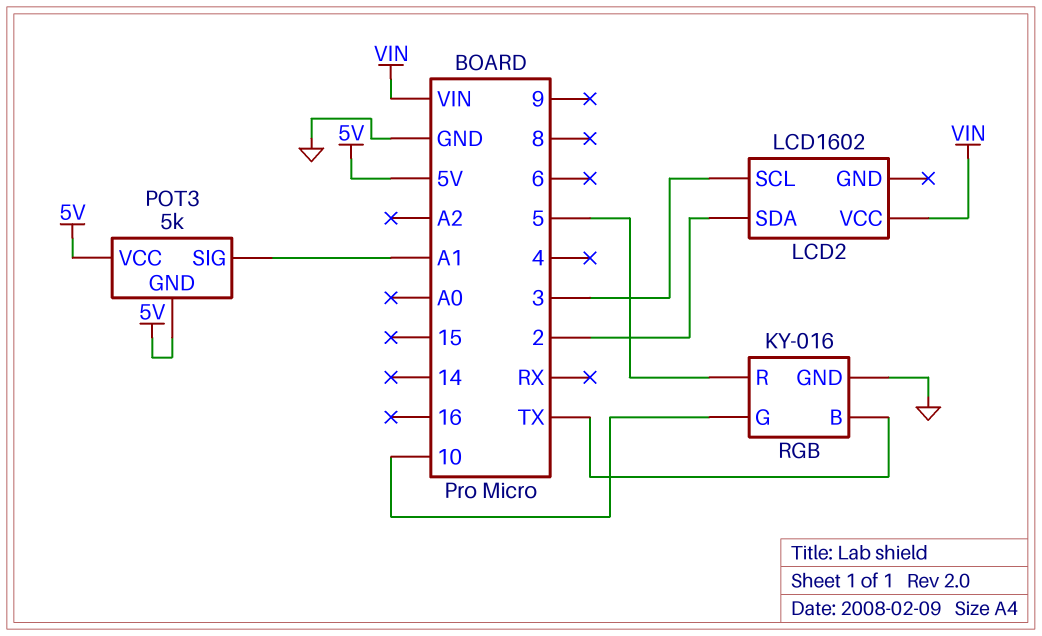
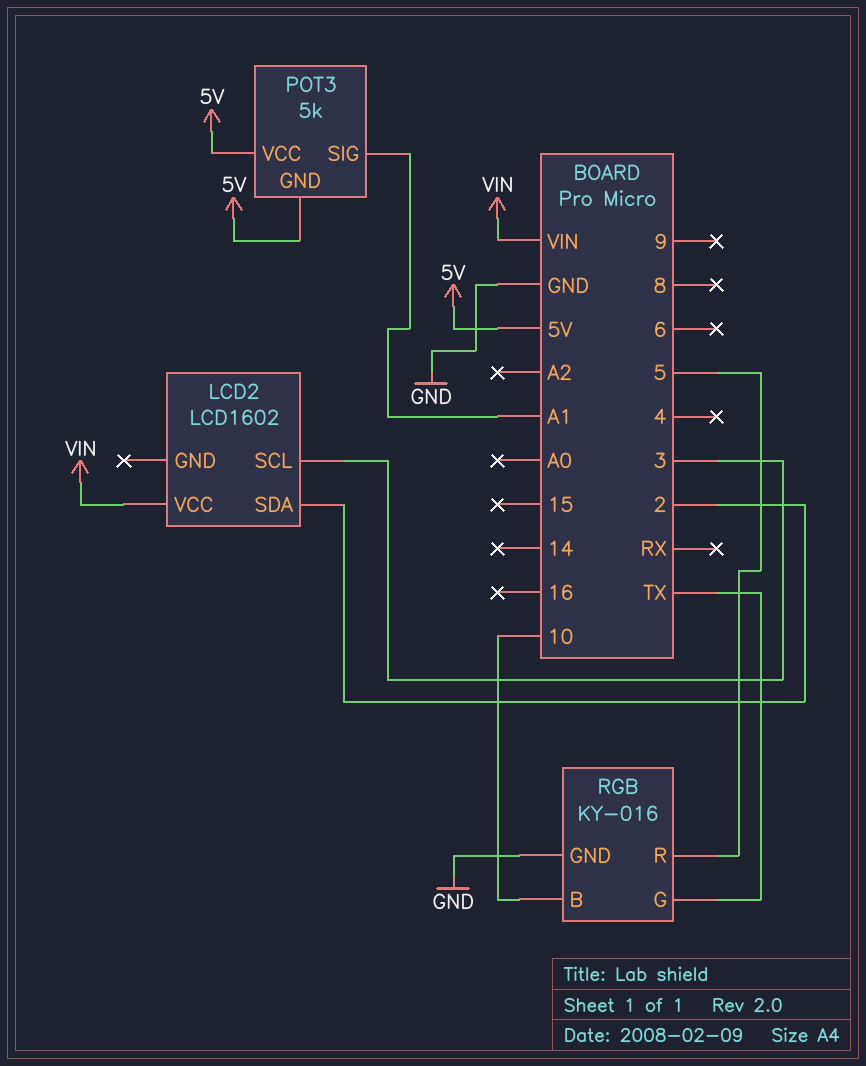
RGB pin B: TX -> 10
RGB pin G: 10 -> TX

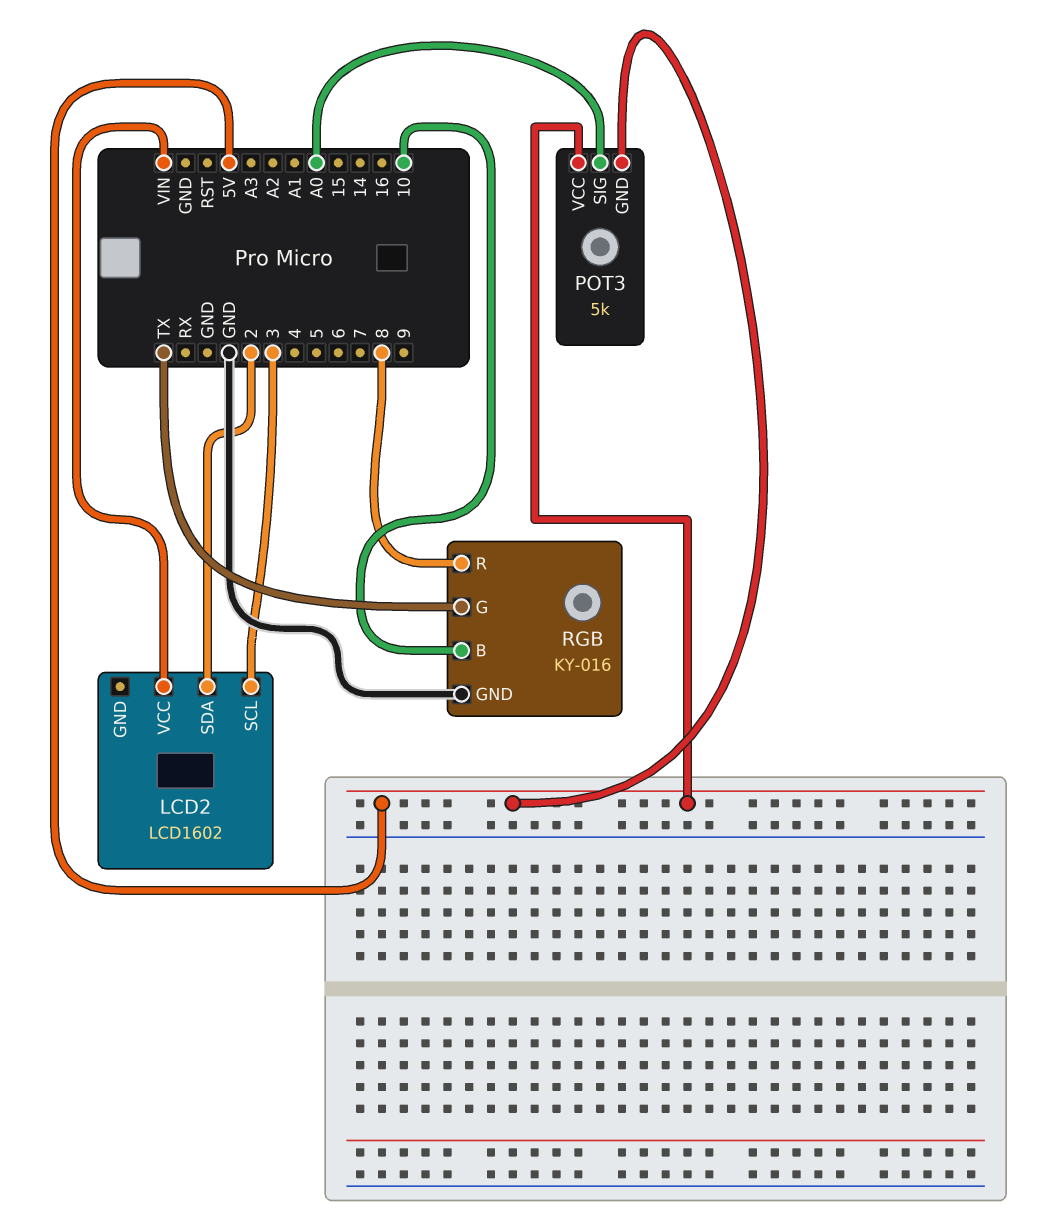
POT3 pin SIG: A1 -> A0
RGB pin R: 5 -> 8

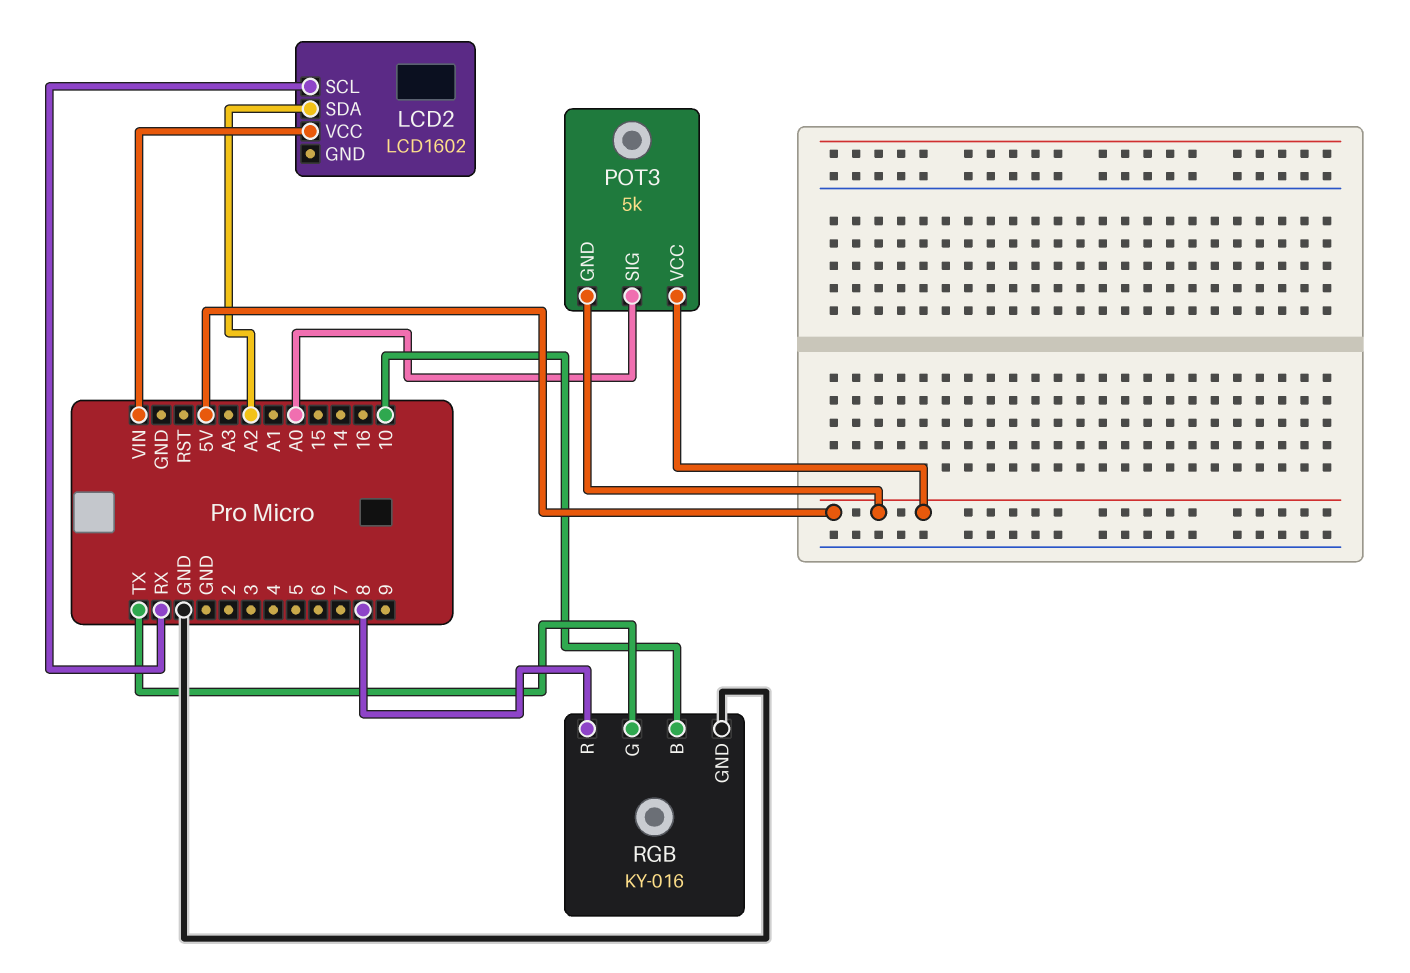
LCD2 pin SCL: 3 -> RX
LCD2 pin SDA: 2 -> A2

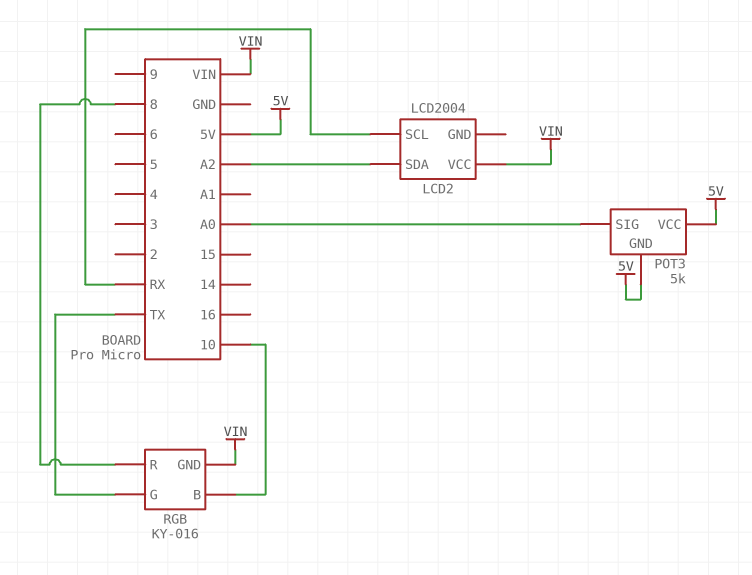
LCD2: LCD1602 -> LCD2004
RGB pin GND: GND -> VIN

